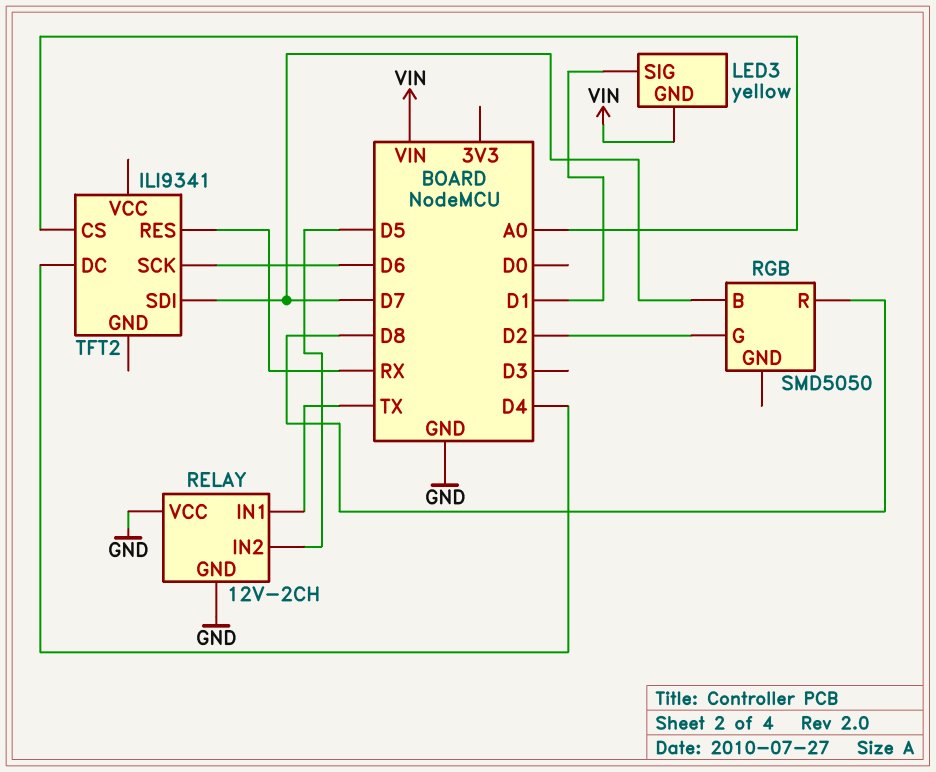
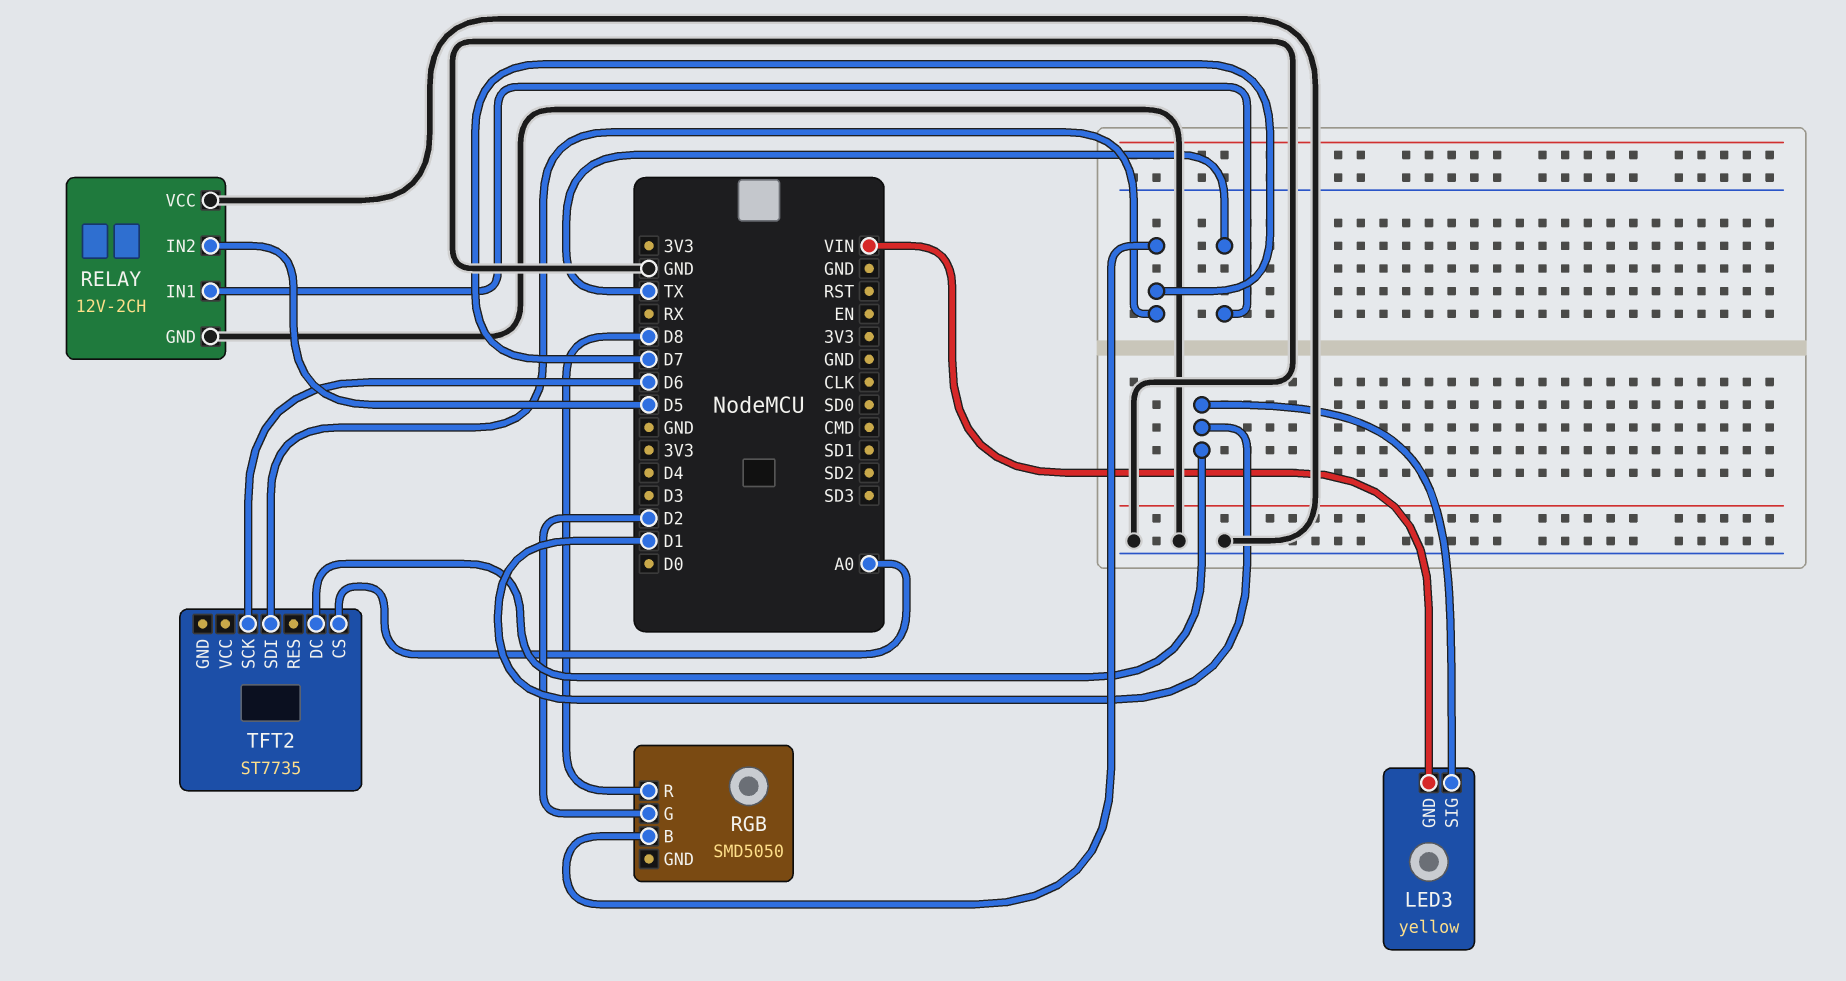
TFT2: ILI9341 -> ST7735
TFT2 pin DC: D4 -> D1
TFT2 pin RES: RX -> none

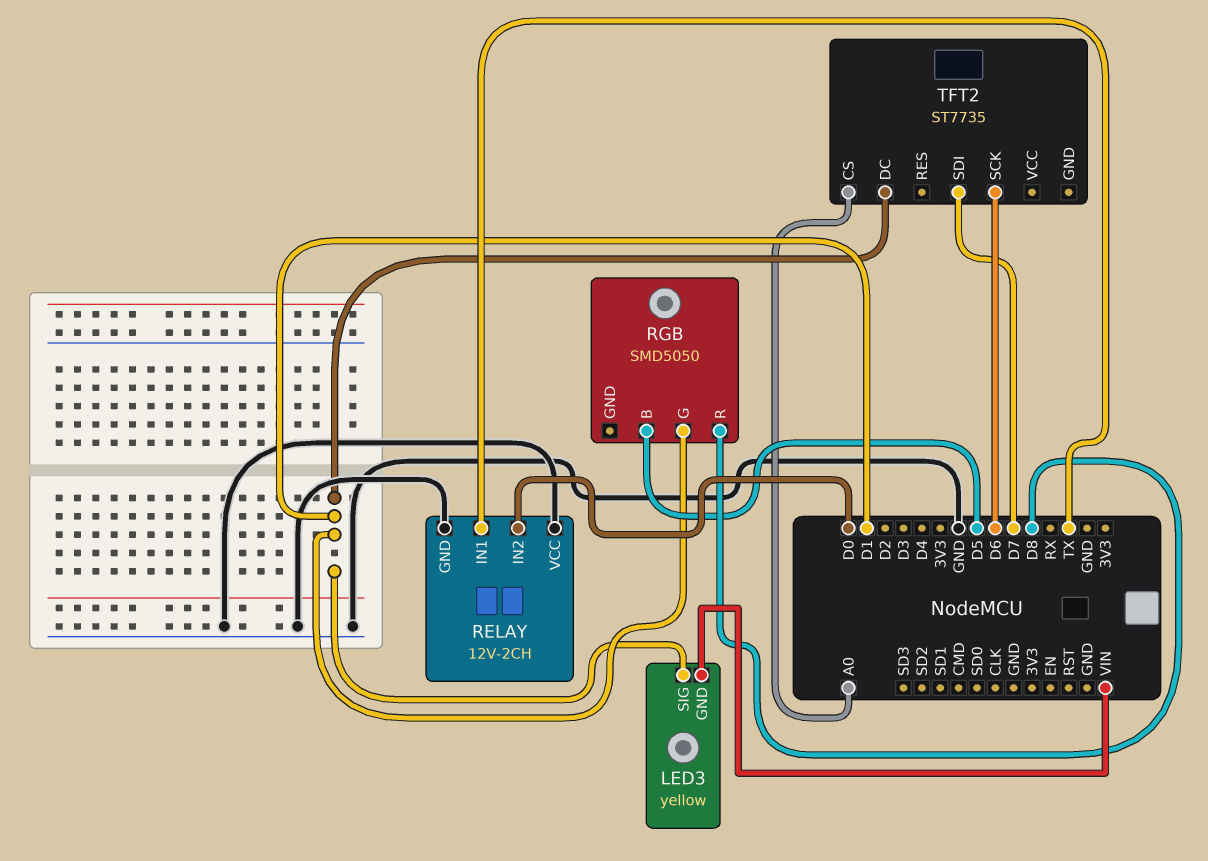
RELAY pin IN2: D5 -> D0
RGB pin B: D7 -> D5
RGB pin G: D2 -> D1

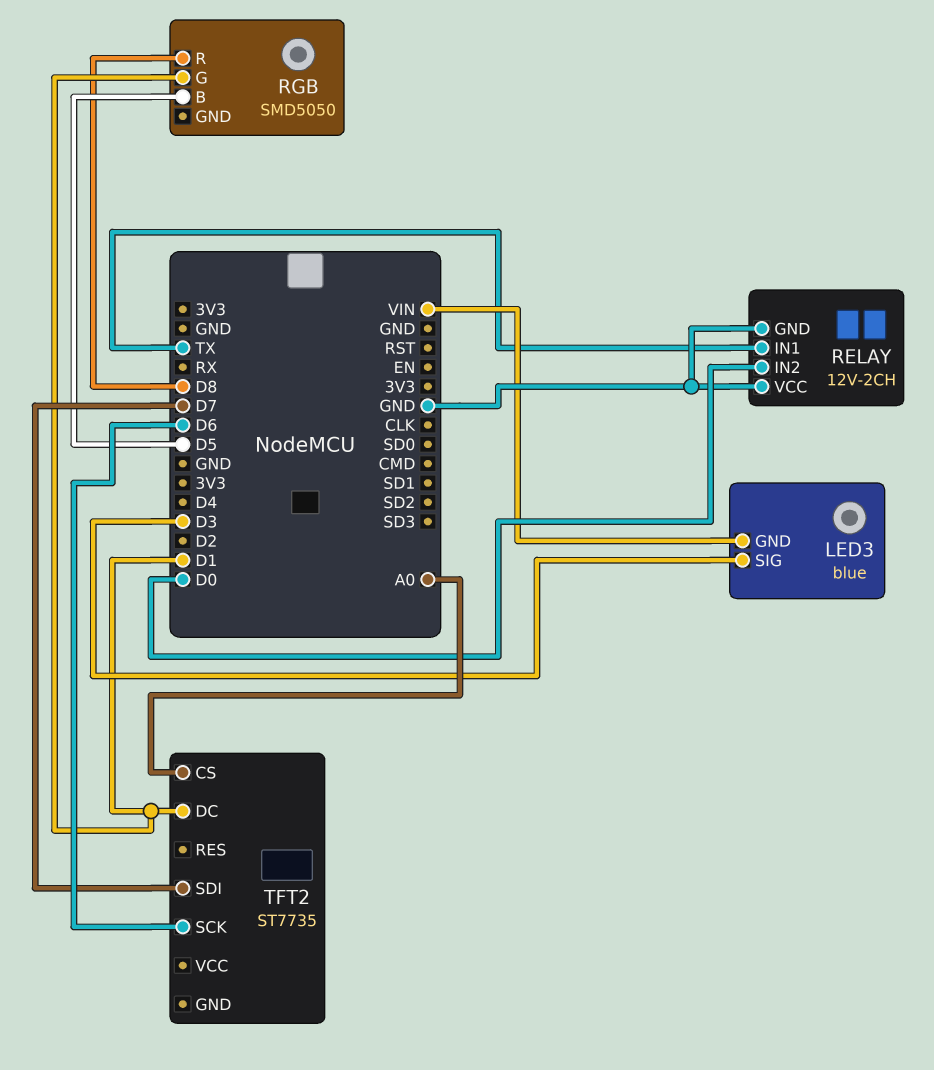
LED3: yellow -> blue
LED3 pin SIG: D1 -> D3

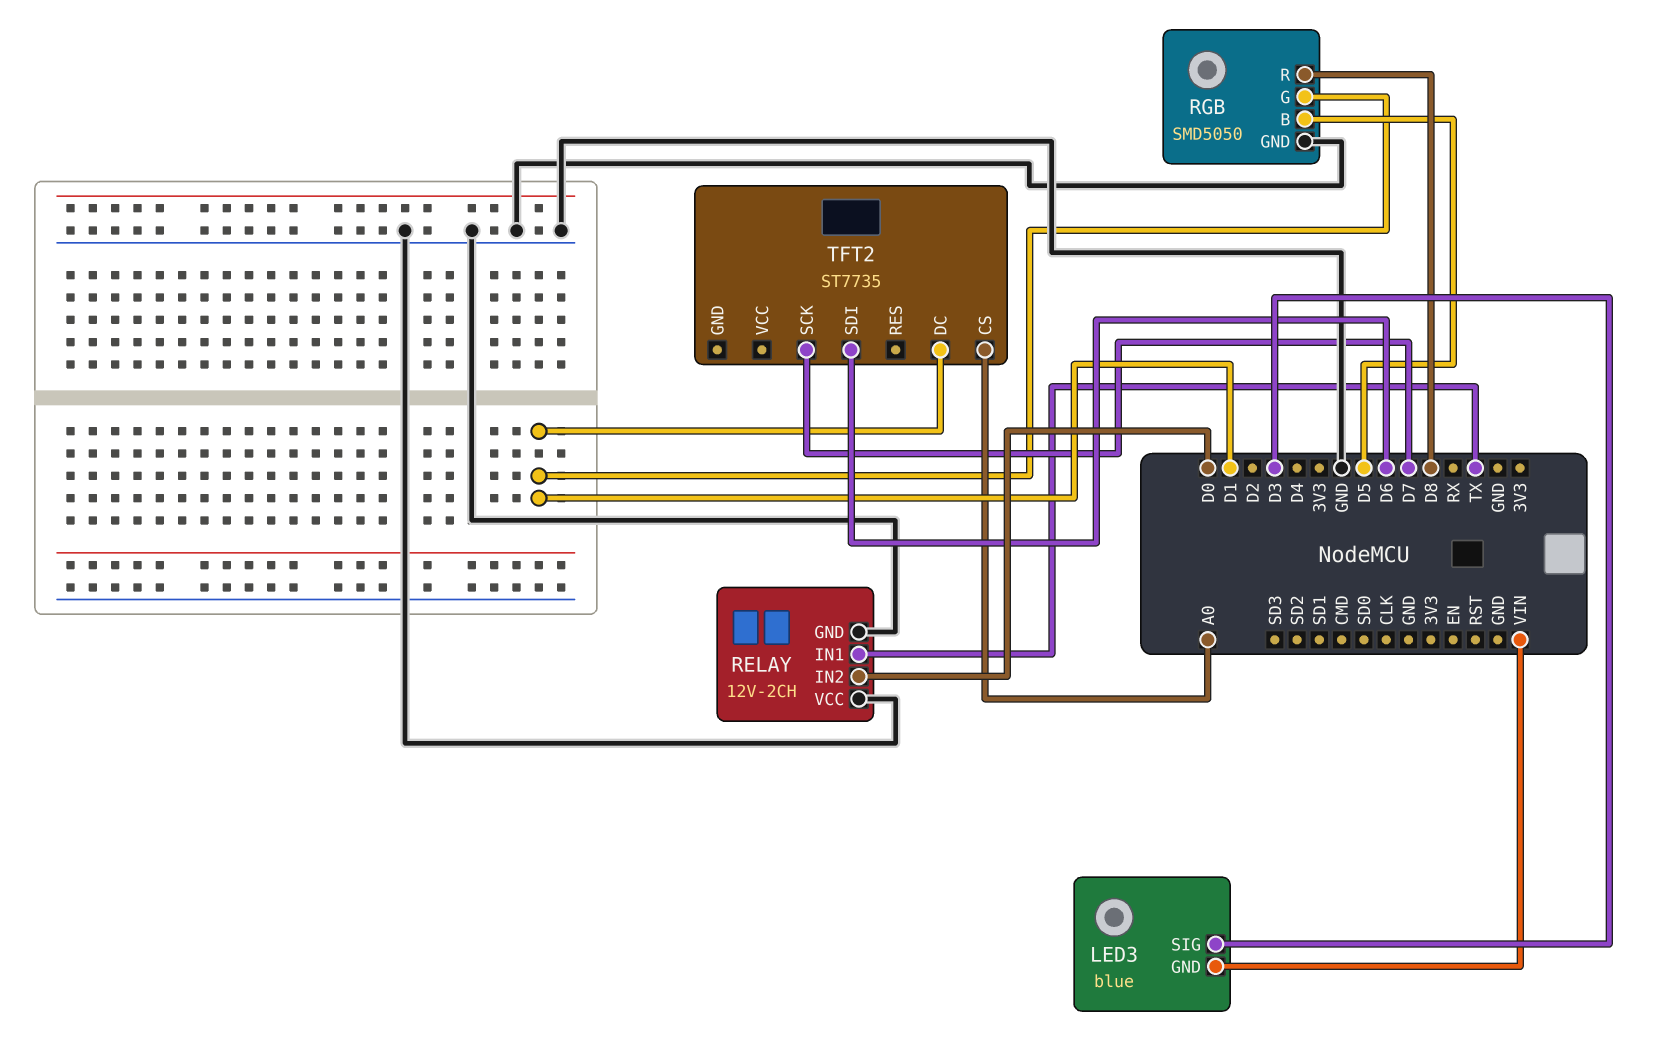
RGB pin GND: none -> GND
TFT2 pin SCK: D6 -> D7
TFT2 pin SDI: D7 -> D6

